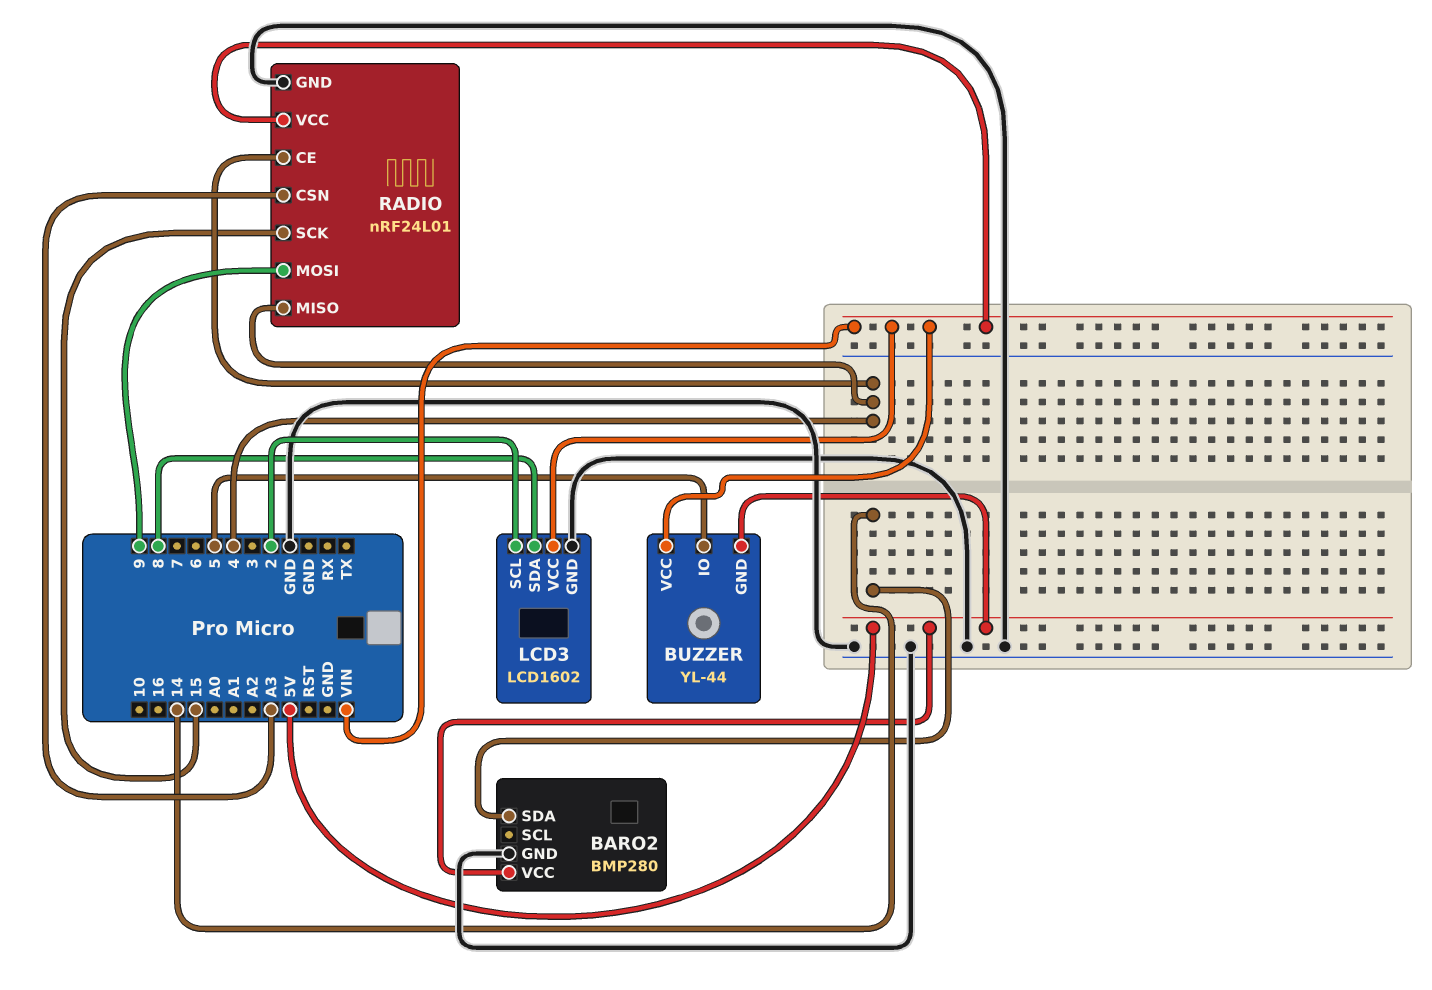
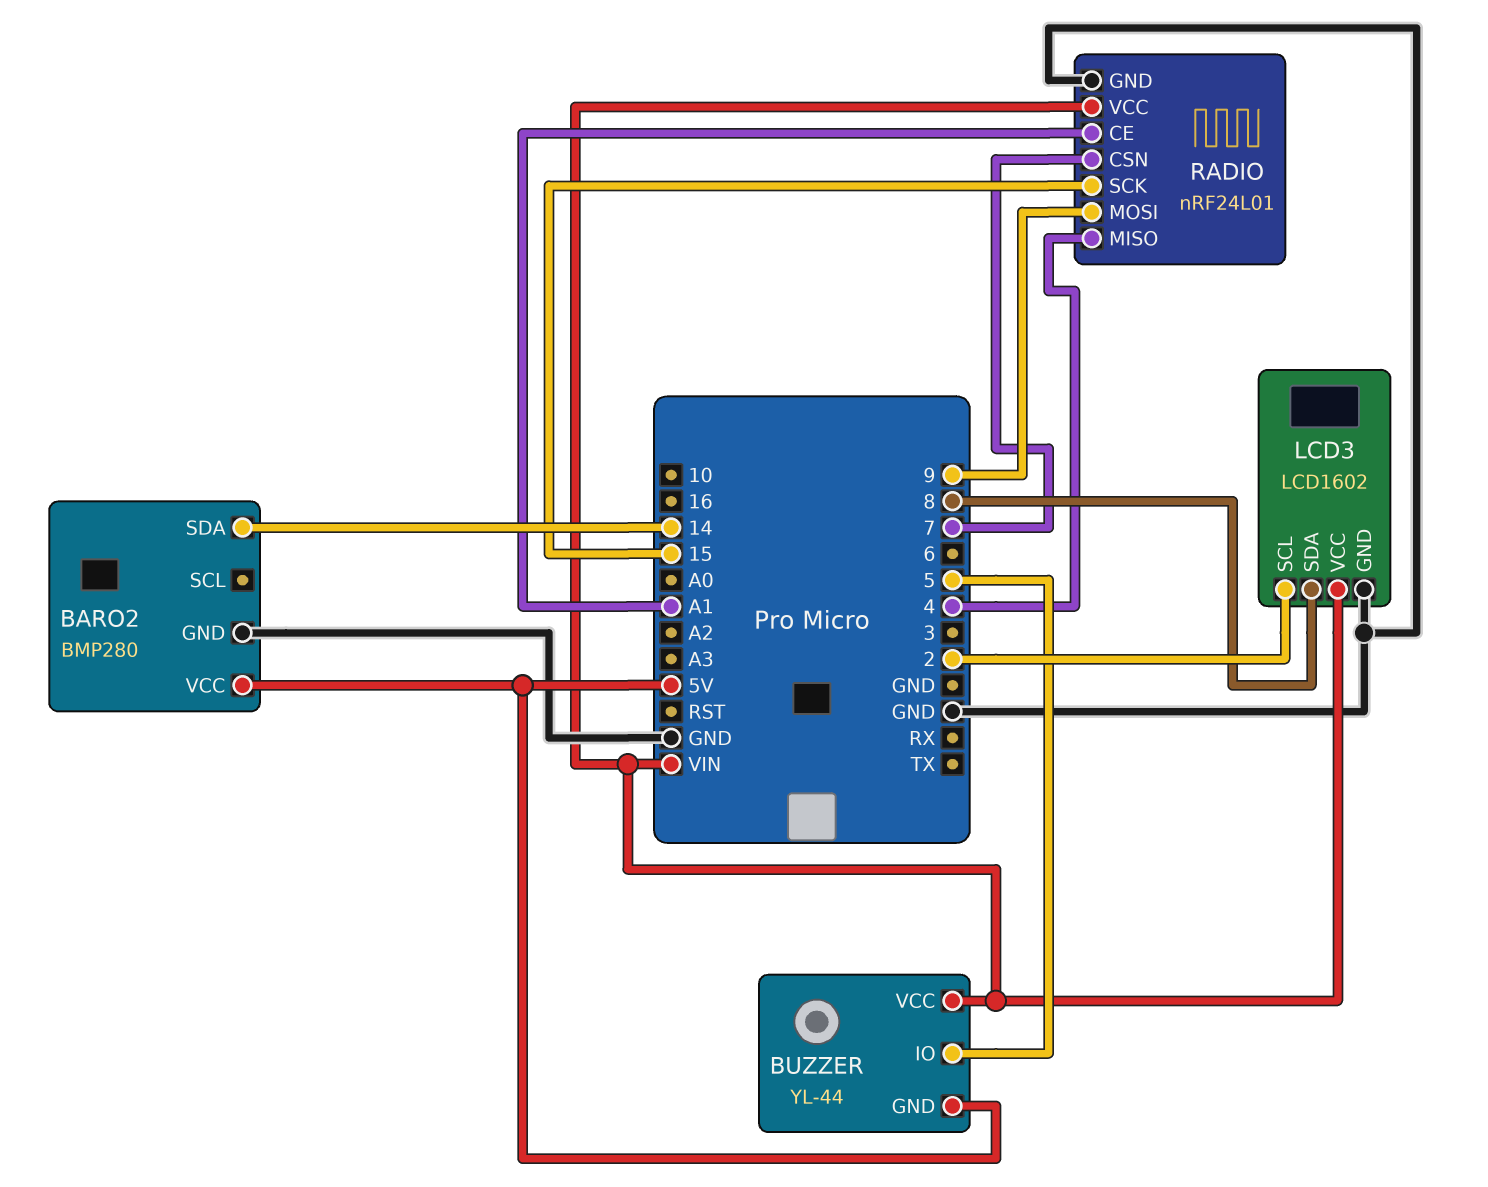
RADIO pin CE: 4 -> A1
RADIO pin CSN: A3 -> 7

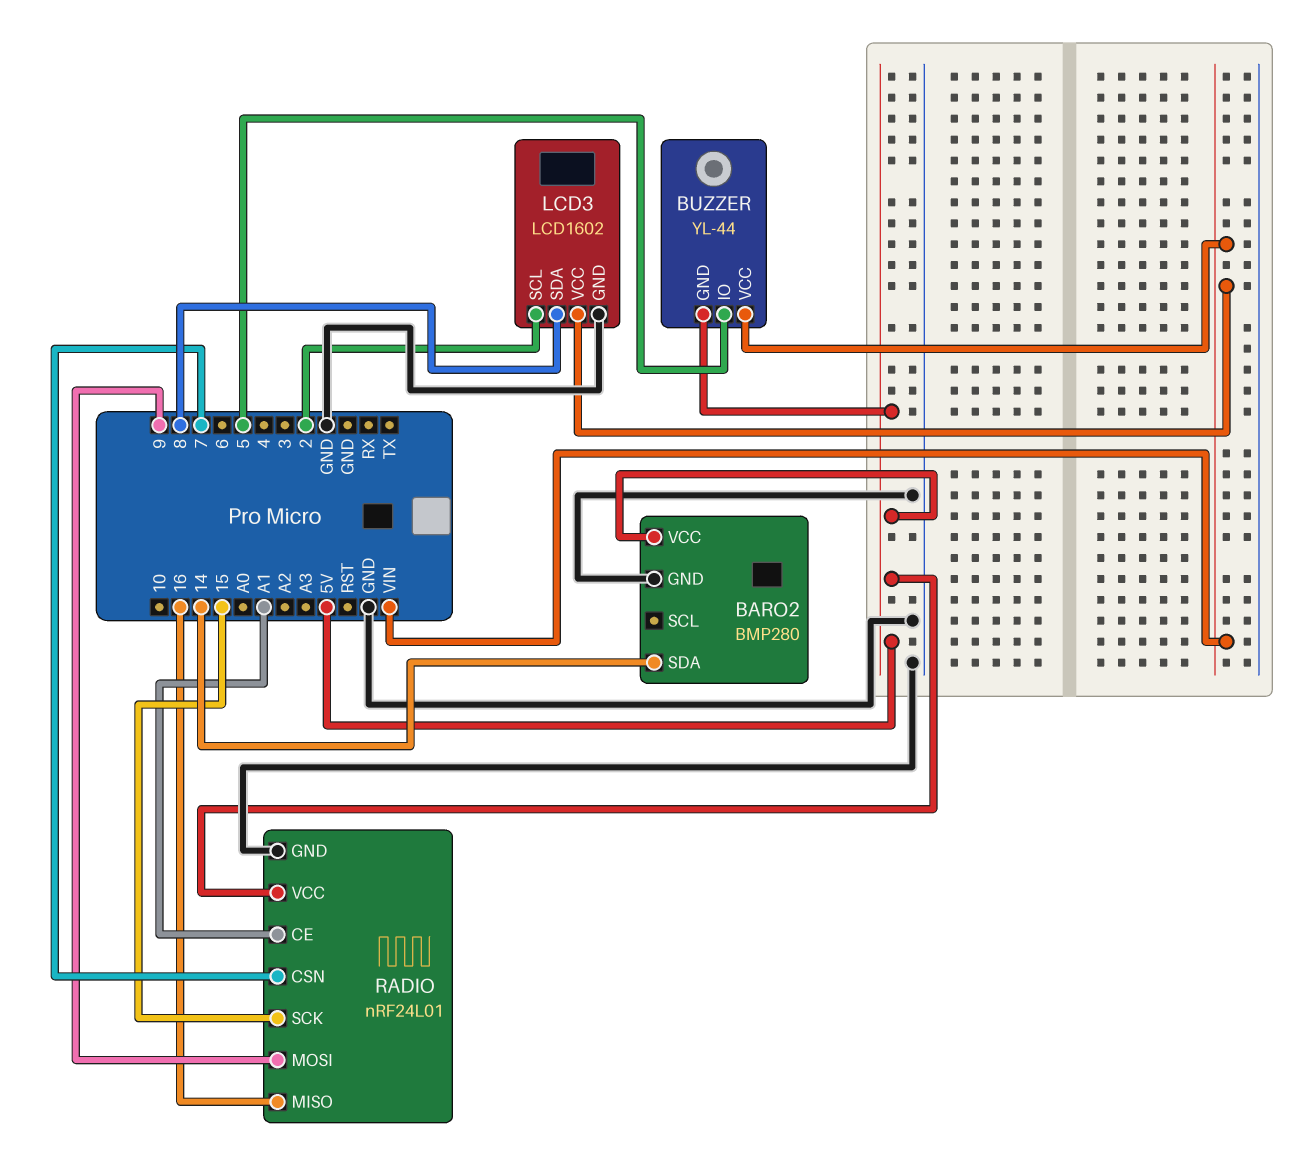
RADIO pin MISO: 4 -> 16
RADIO pin VCC: VIN -> 5V

